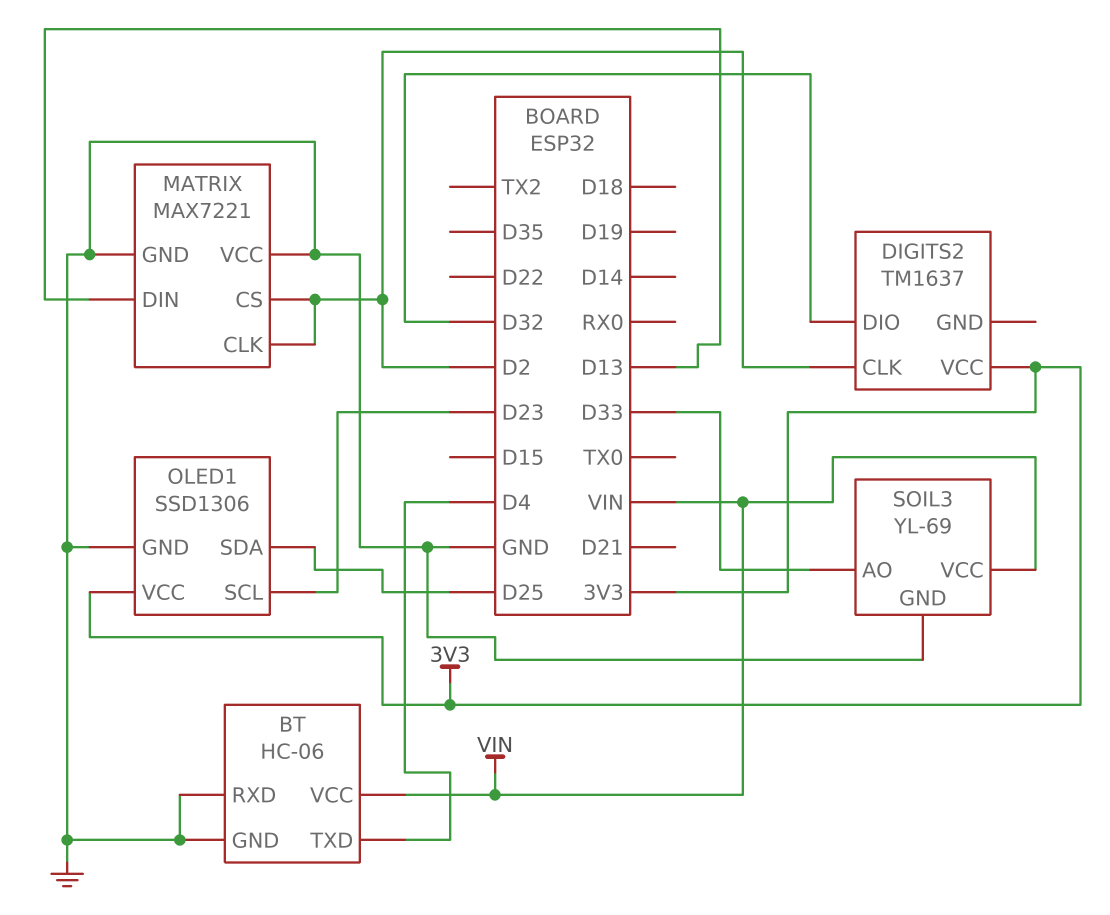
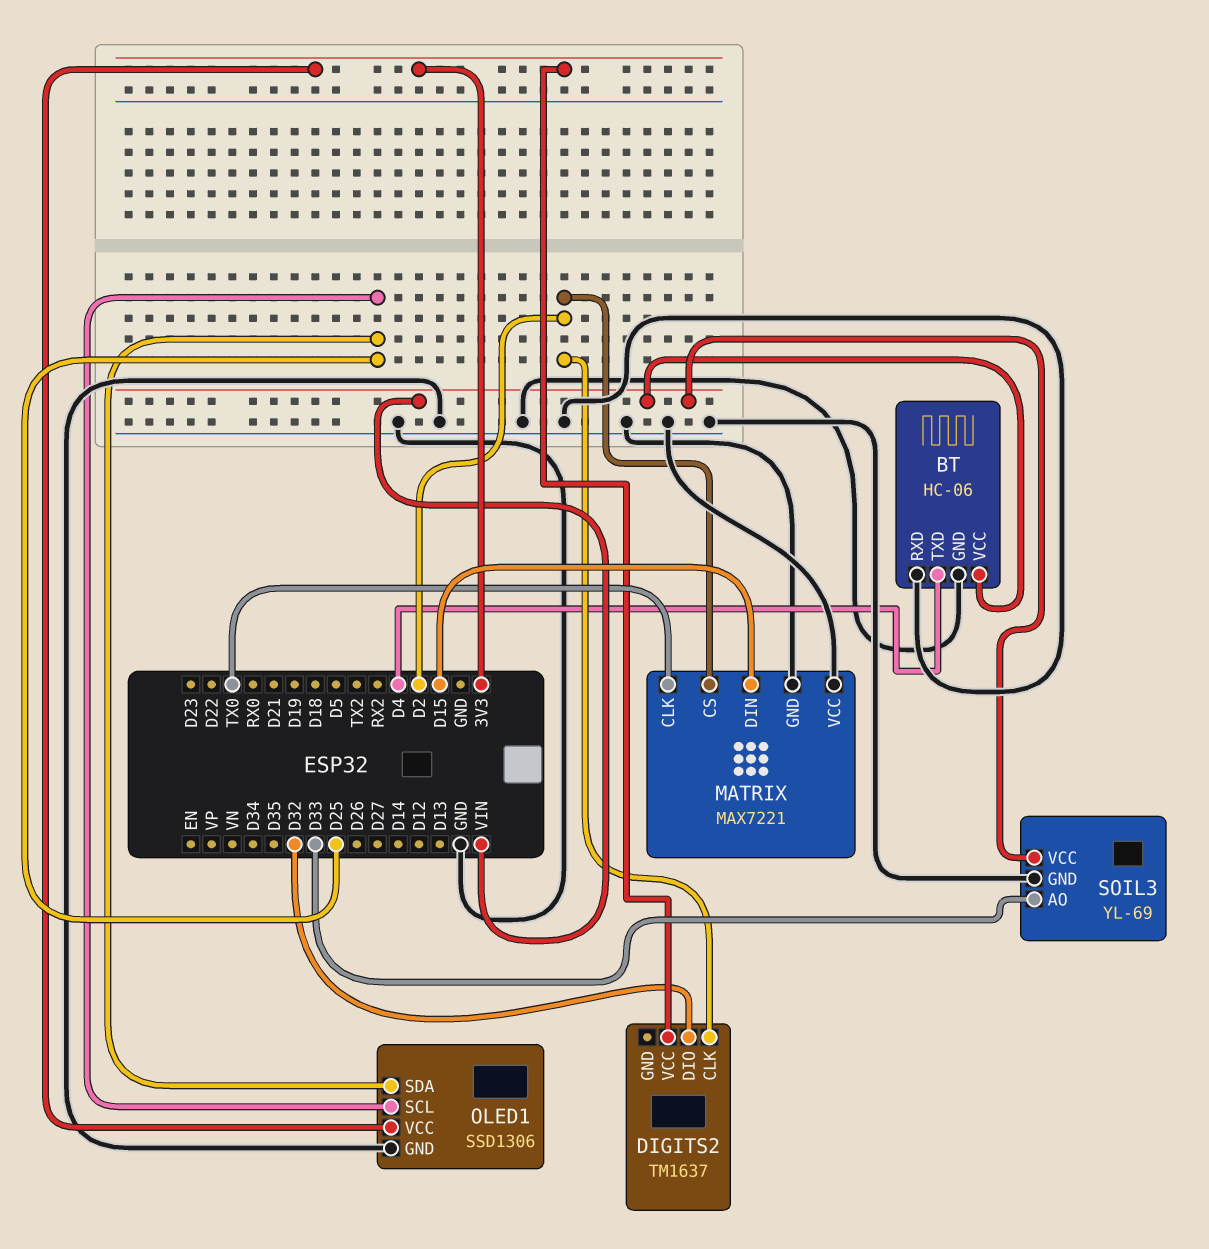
MATRIX pin CLK: D2 -> TX0
MATRIX pin DIN: D13 -> D15
OLED1 pin SCL: D23 -> D25

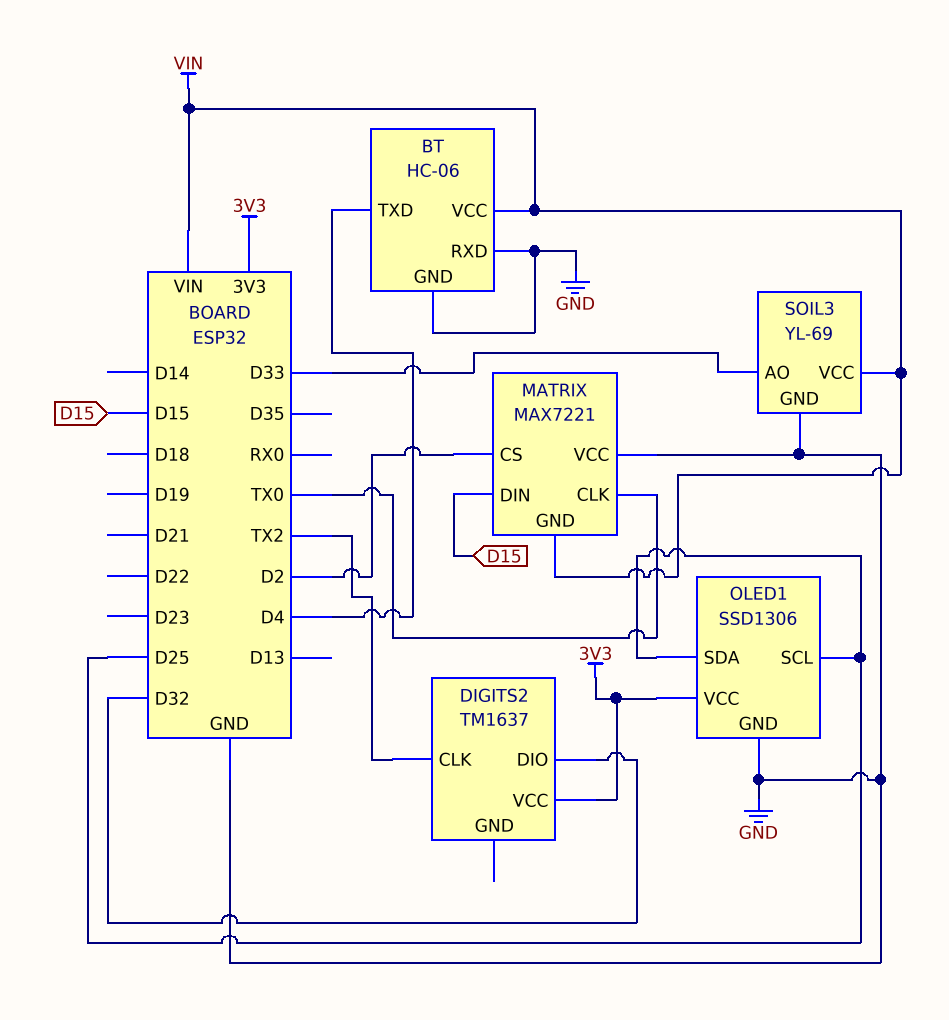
DIGITS2 pin CLK: D2 -> TX2
MATRIX pin GND: GND -> VIN

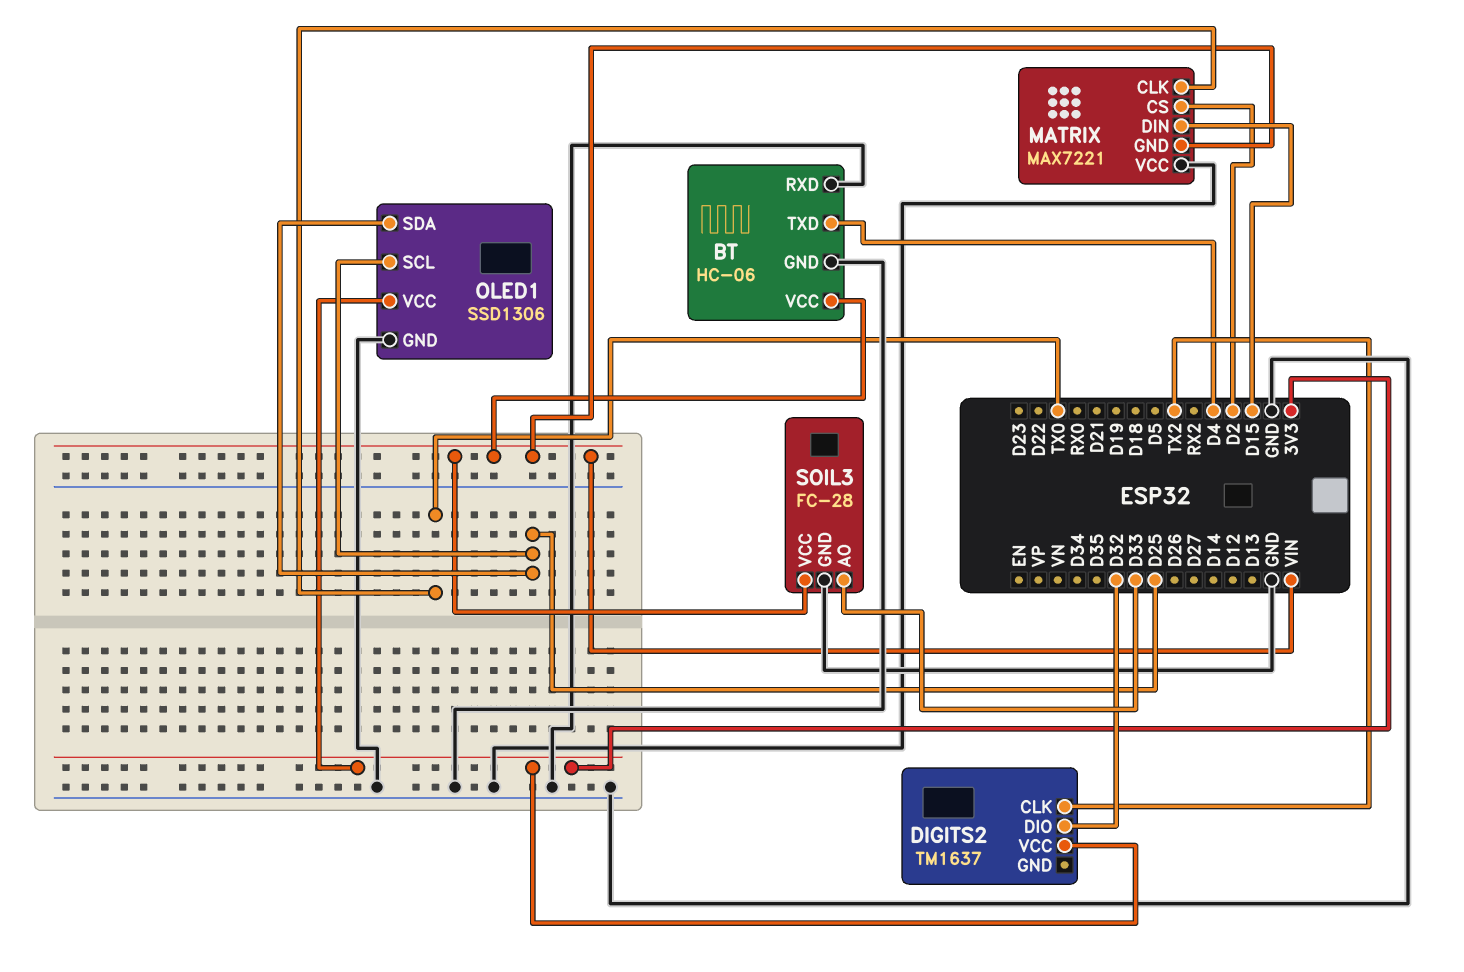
SOIL3: YL-69 -> FC-28

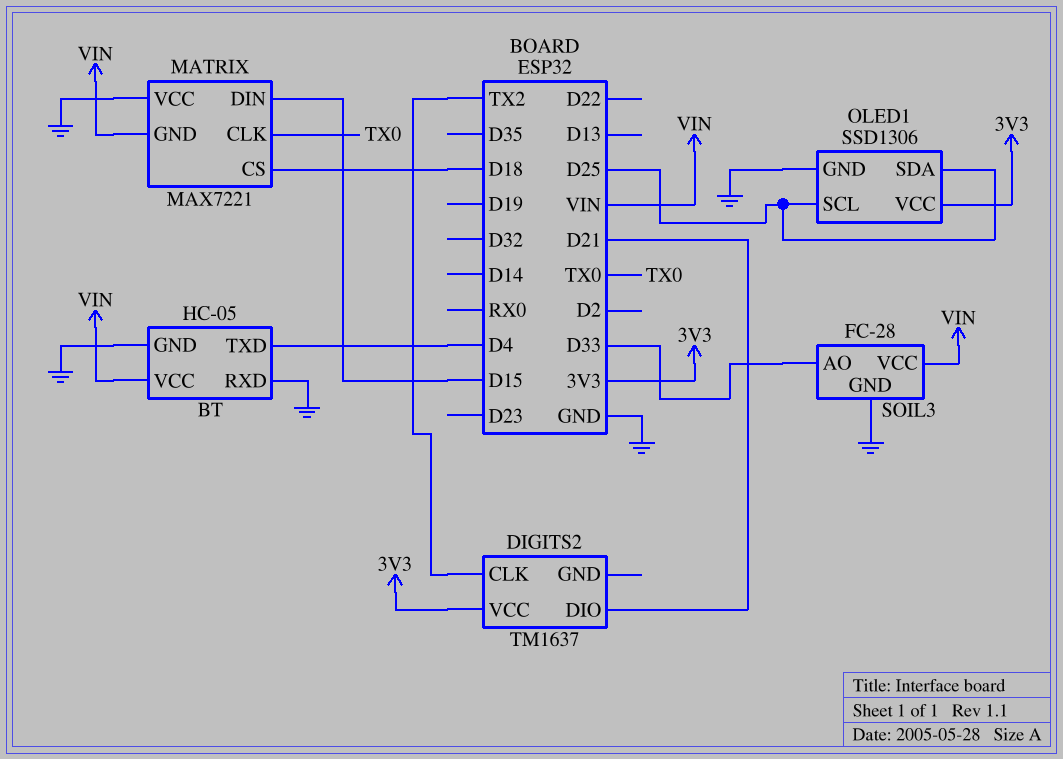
BT: HC-06 -> HC-05
DIGITS2 pin DIO: D32 -> D21
MATRIX pin CS: D2 -> D18

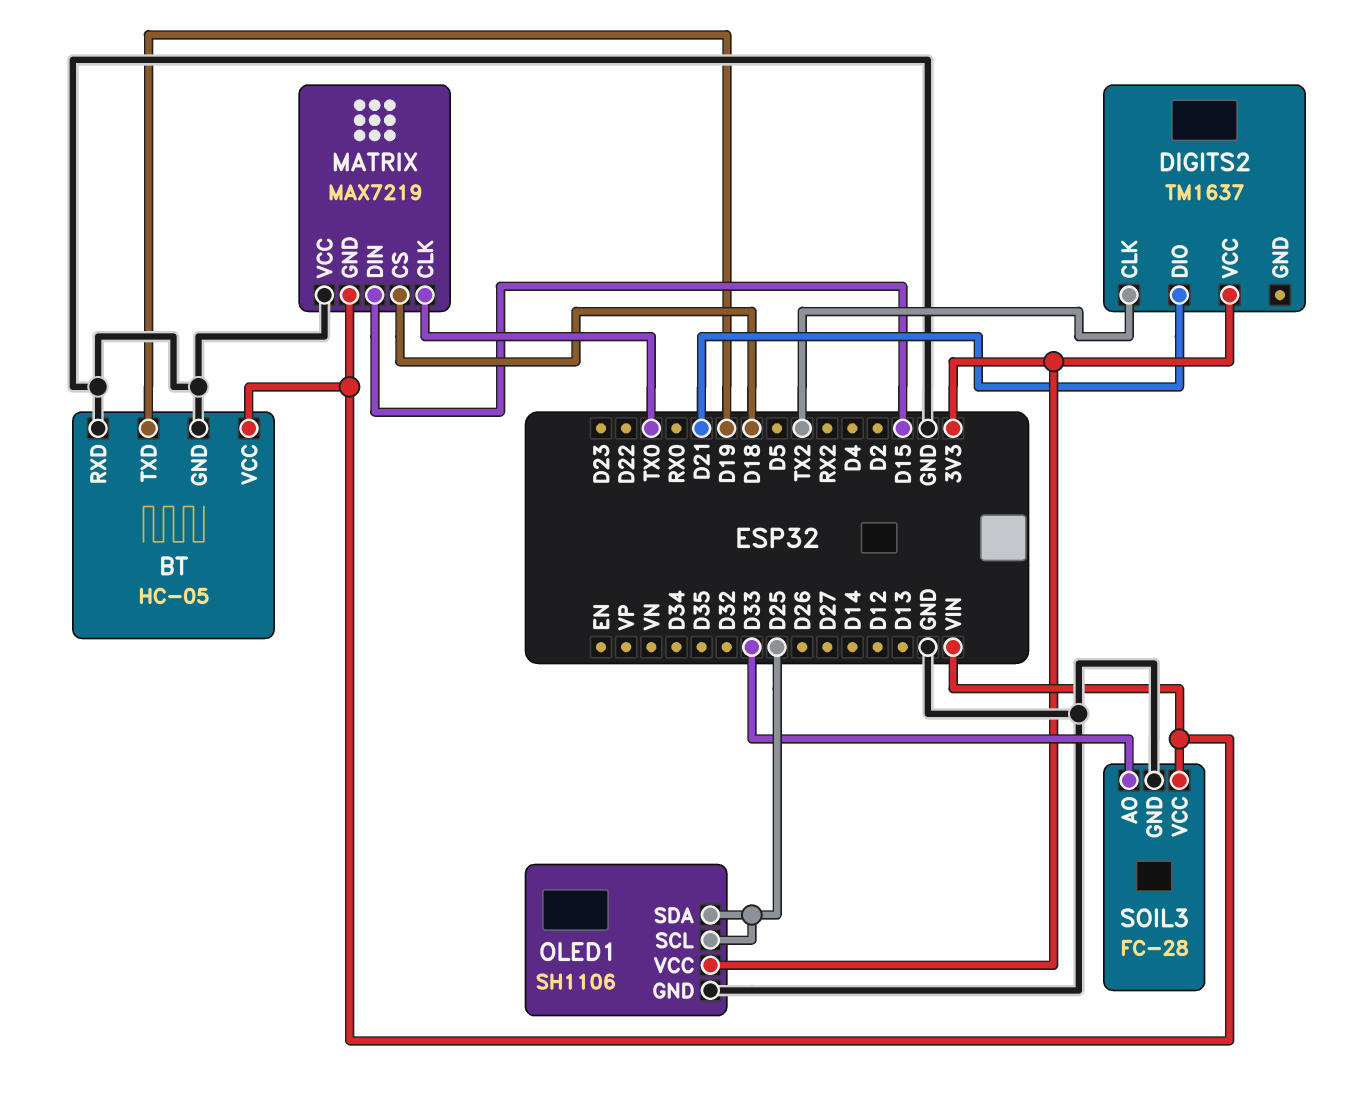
BT pin TXD: D4 -> D19
MATRIX: MAX7221 -> MAX7219
OLED1: SSD1306 -> SH1106

